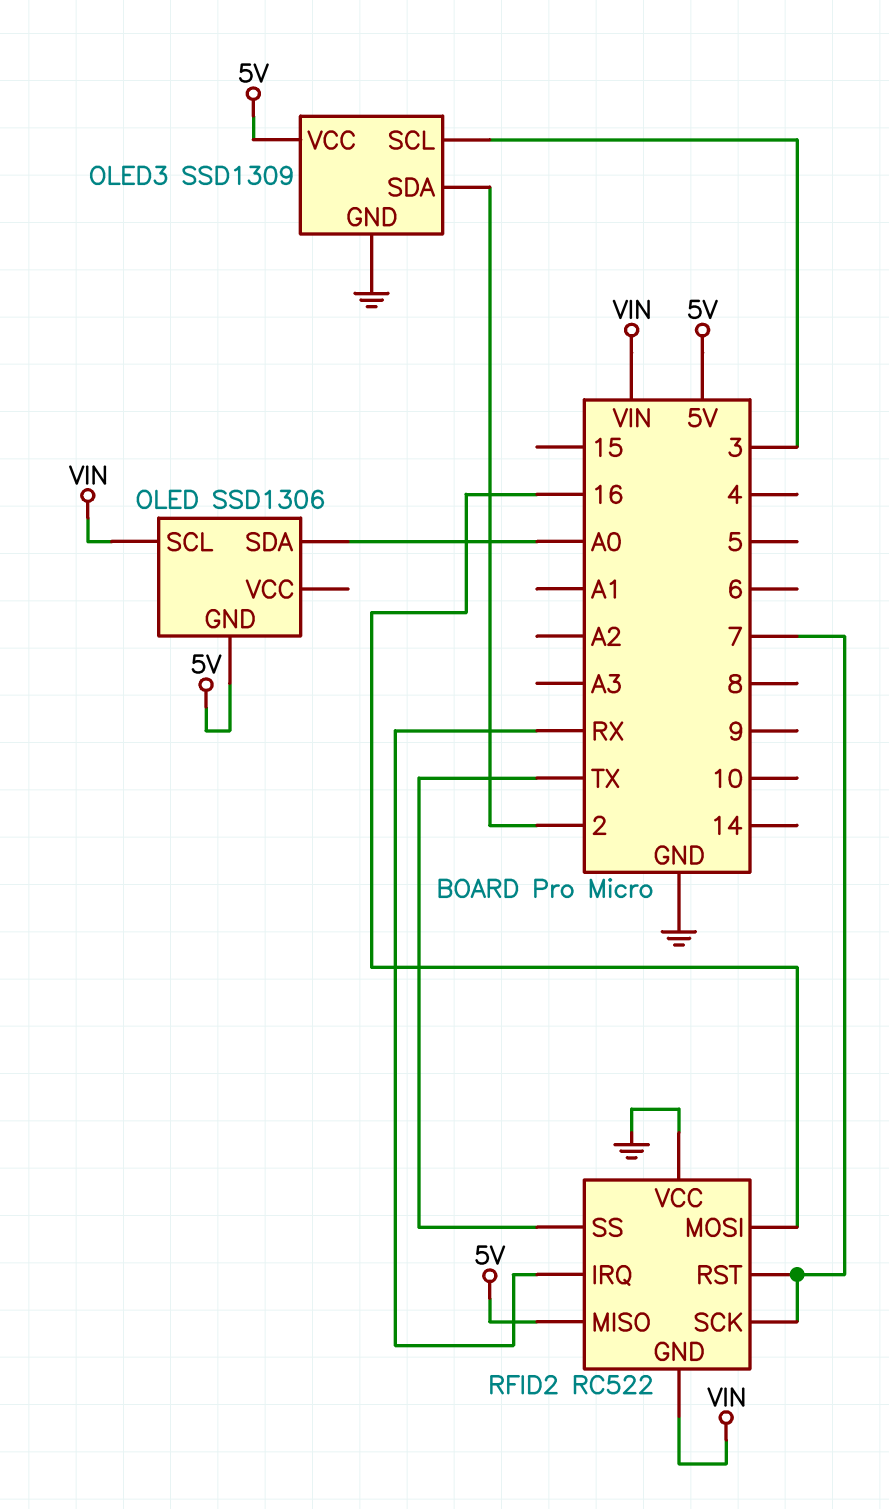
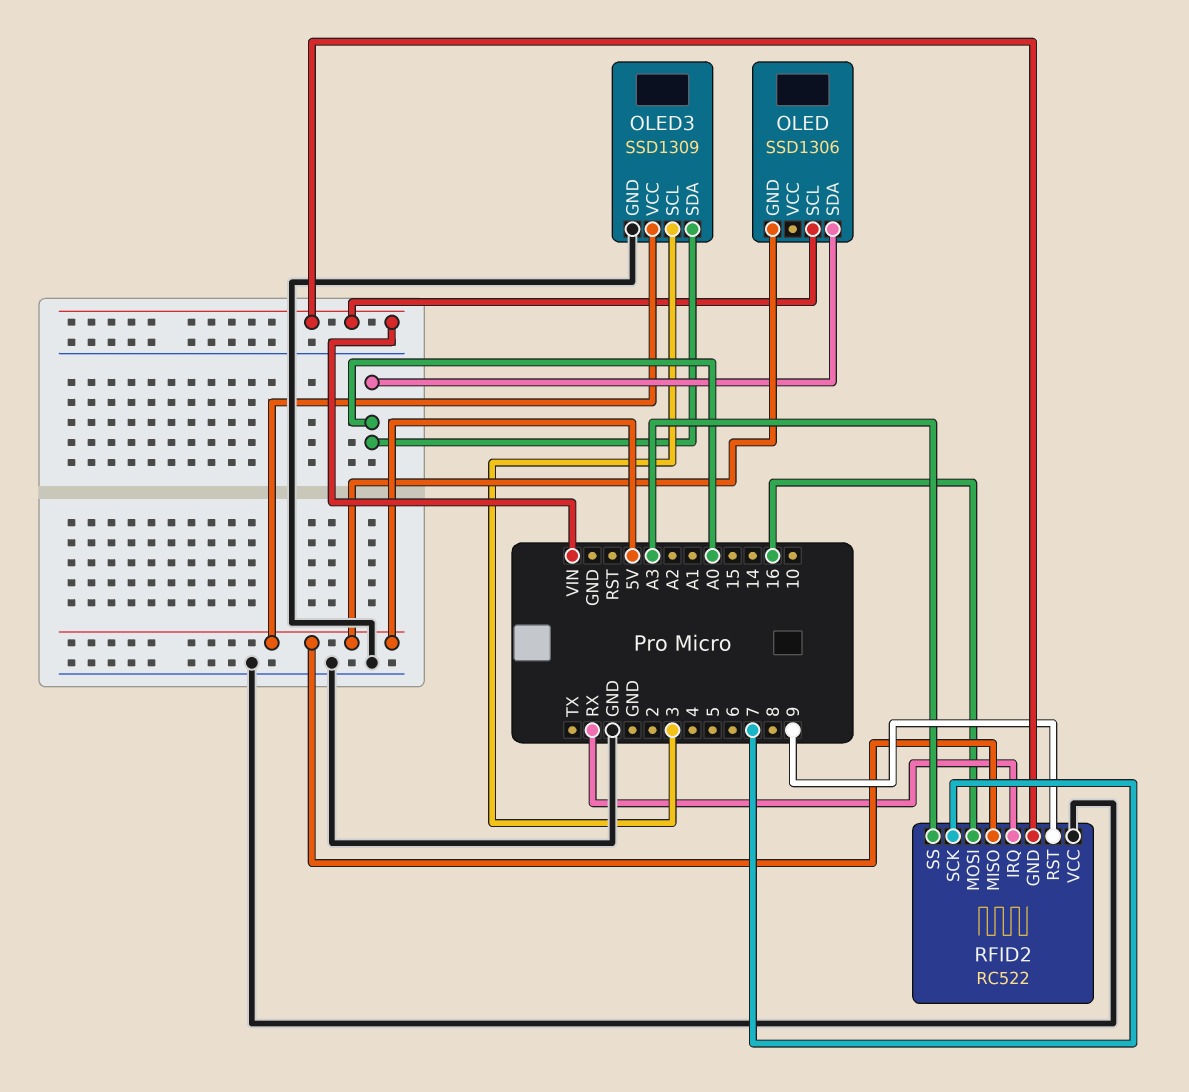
OLED3 pin SDA: 2 -> A0
RFID2 pin RST: 7 -> 9
RFID2 pin SS: TX -> A3

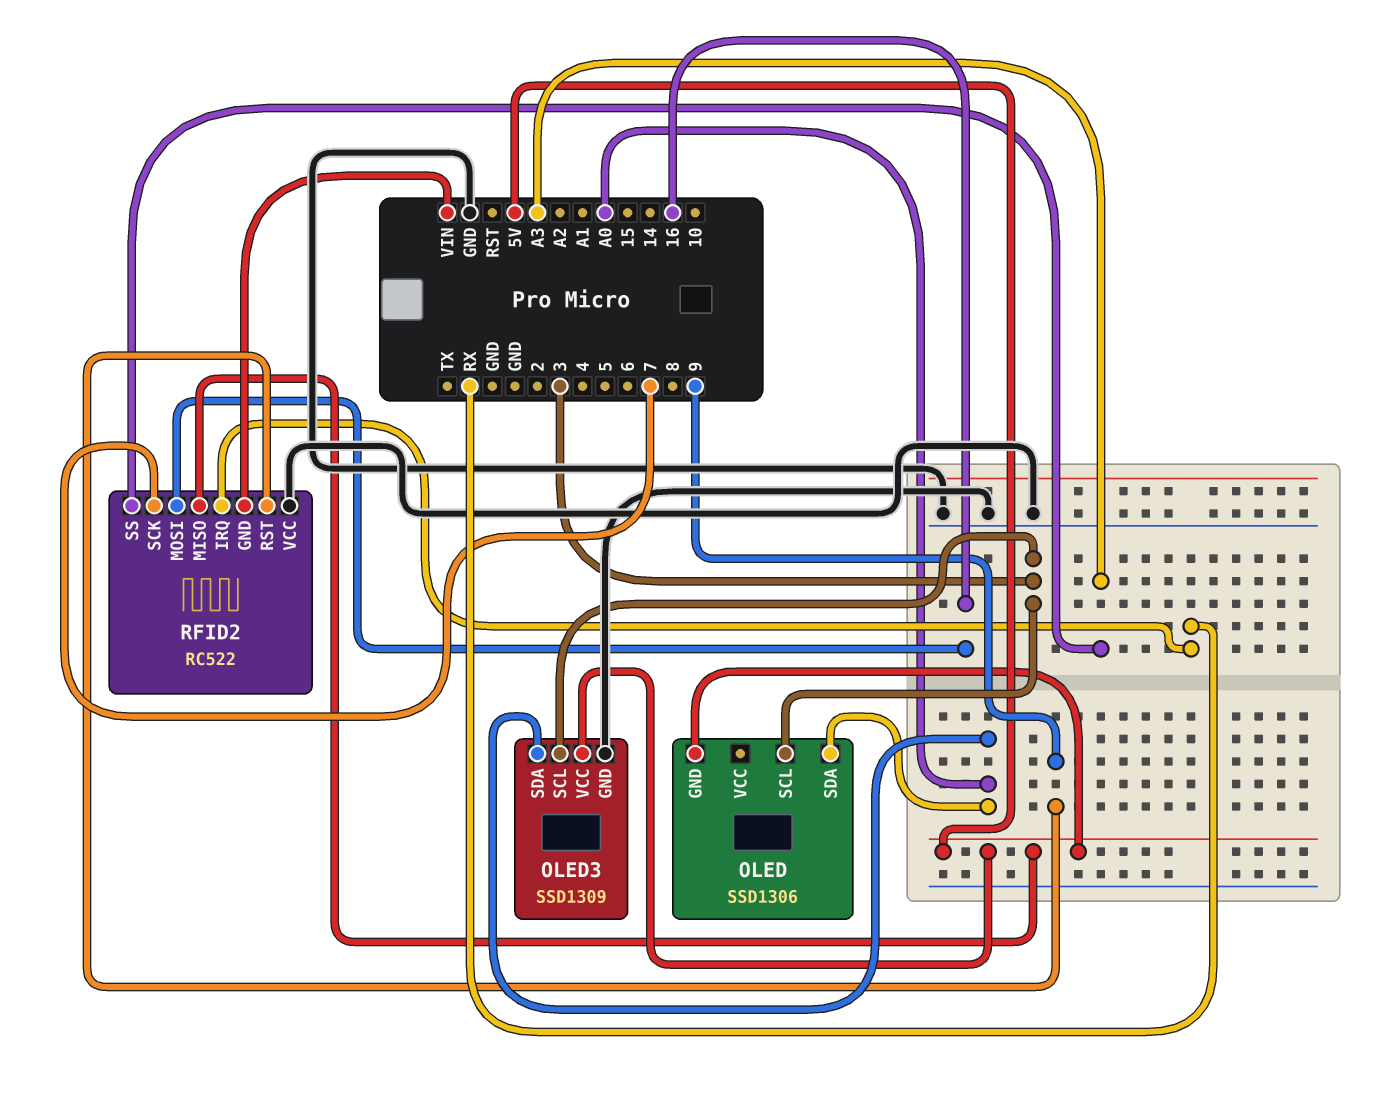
OLED pin SCL: VIN -> 3

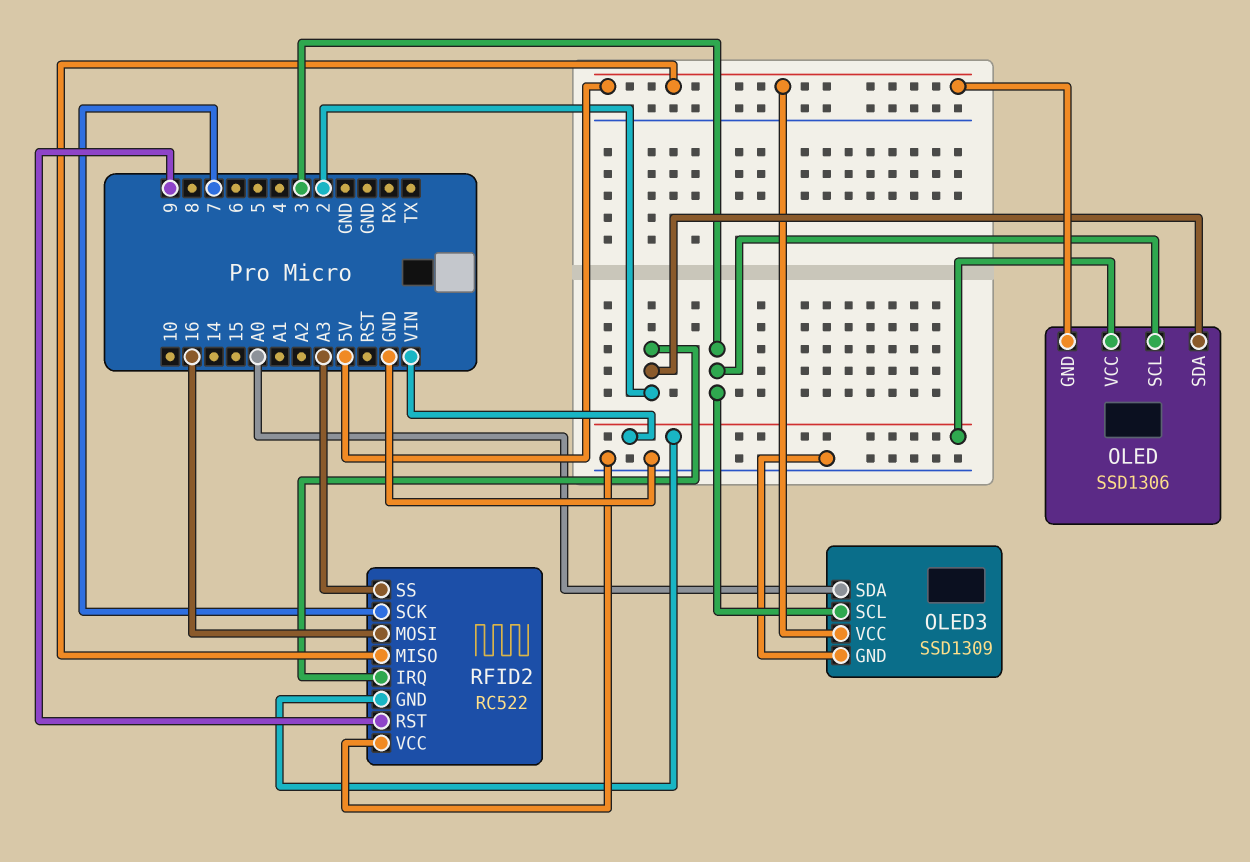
OLED pin SDA: A0 -> 2
OLED pin VCC: none -> VIN
RFID2 pin IRQ: RX -> 2

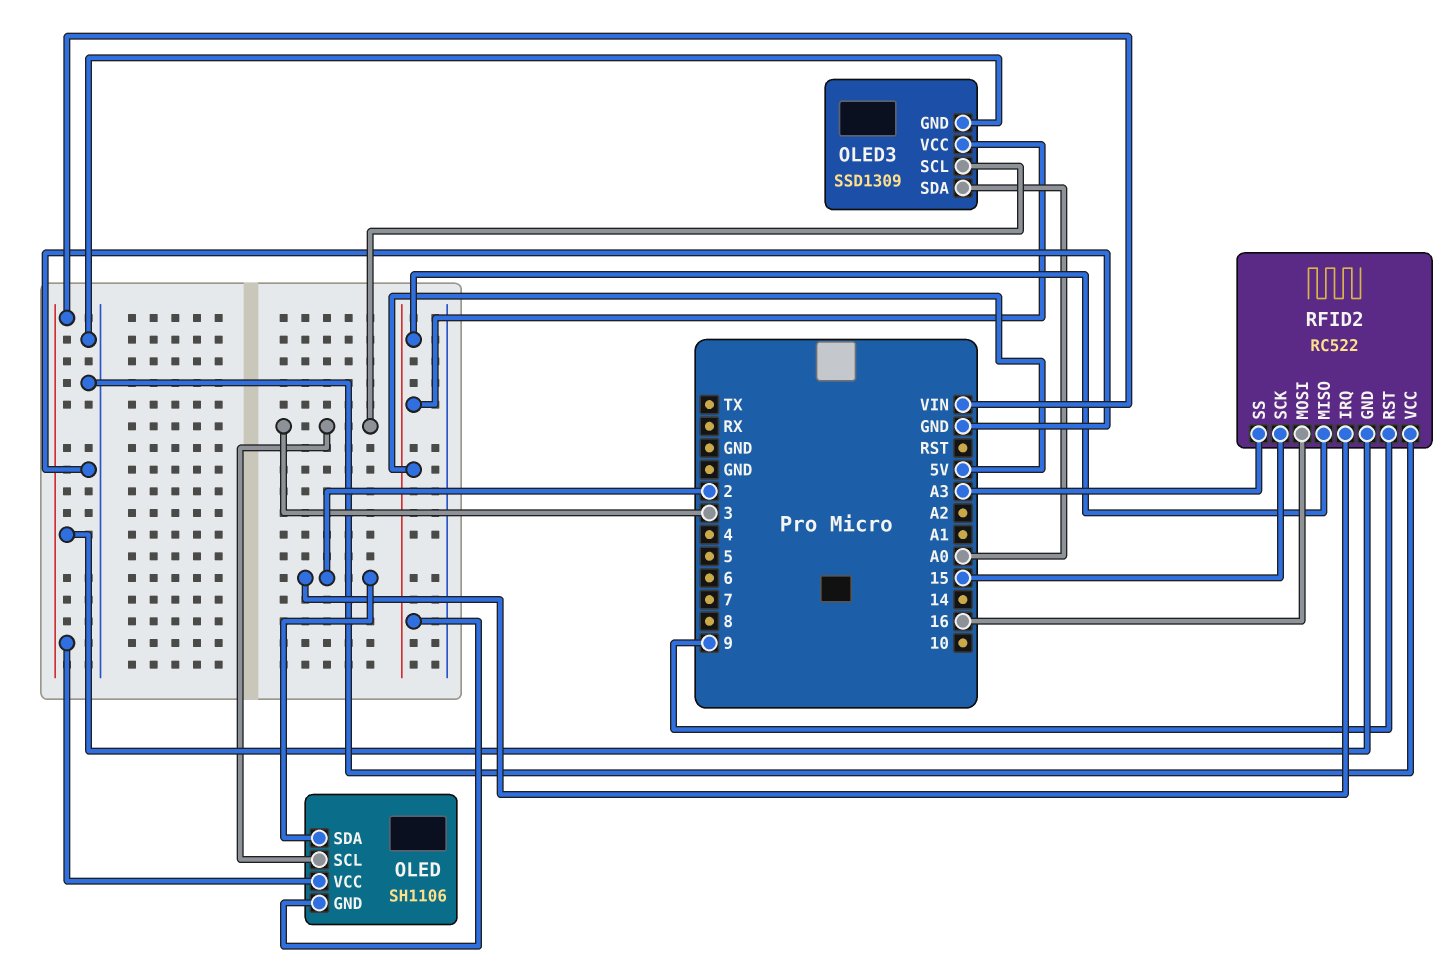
OLED: SSD1306 -> SH1106
RFID2 pin SCK: 7 -> 15

